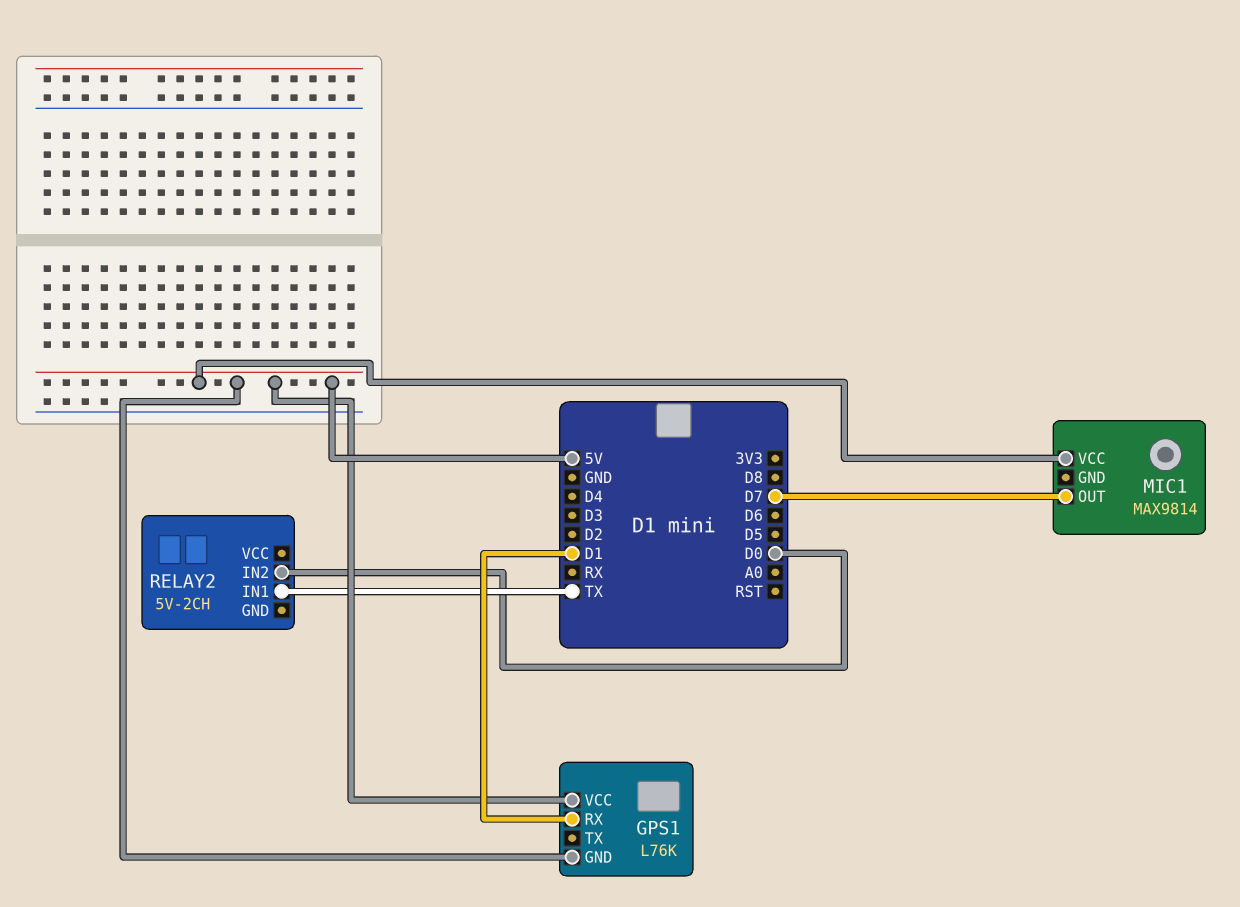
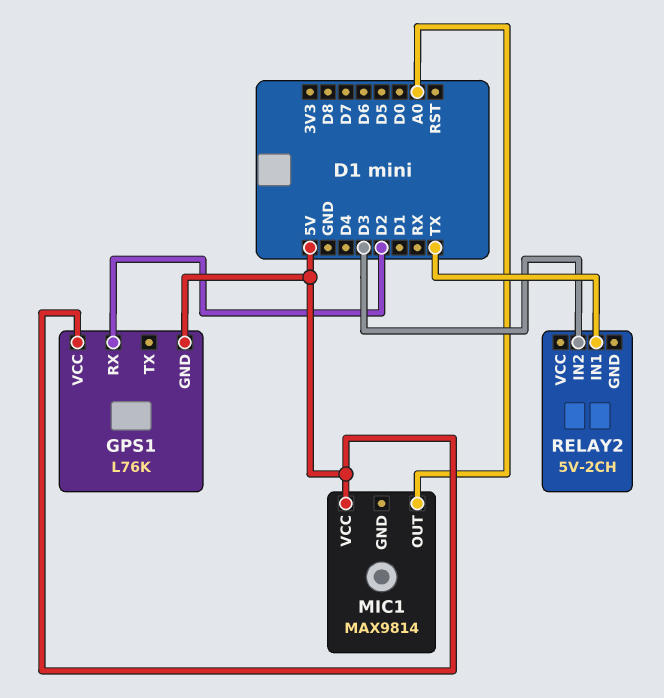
GPS1 pin RX: D1 -> D2
MIC1 pin OUT: D7 -> A0
RELAY2 pin IN2: D0 -> D3

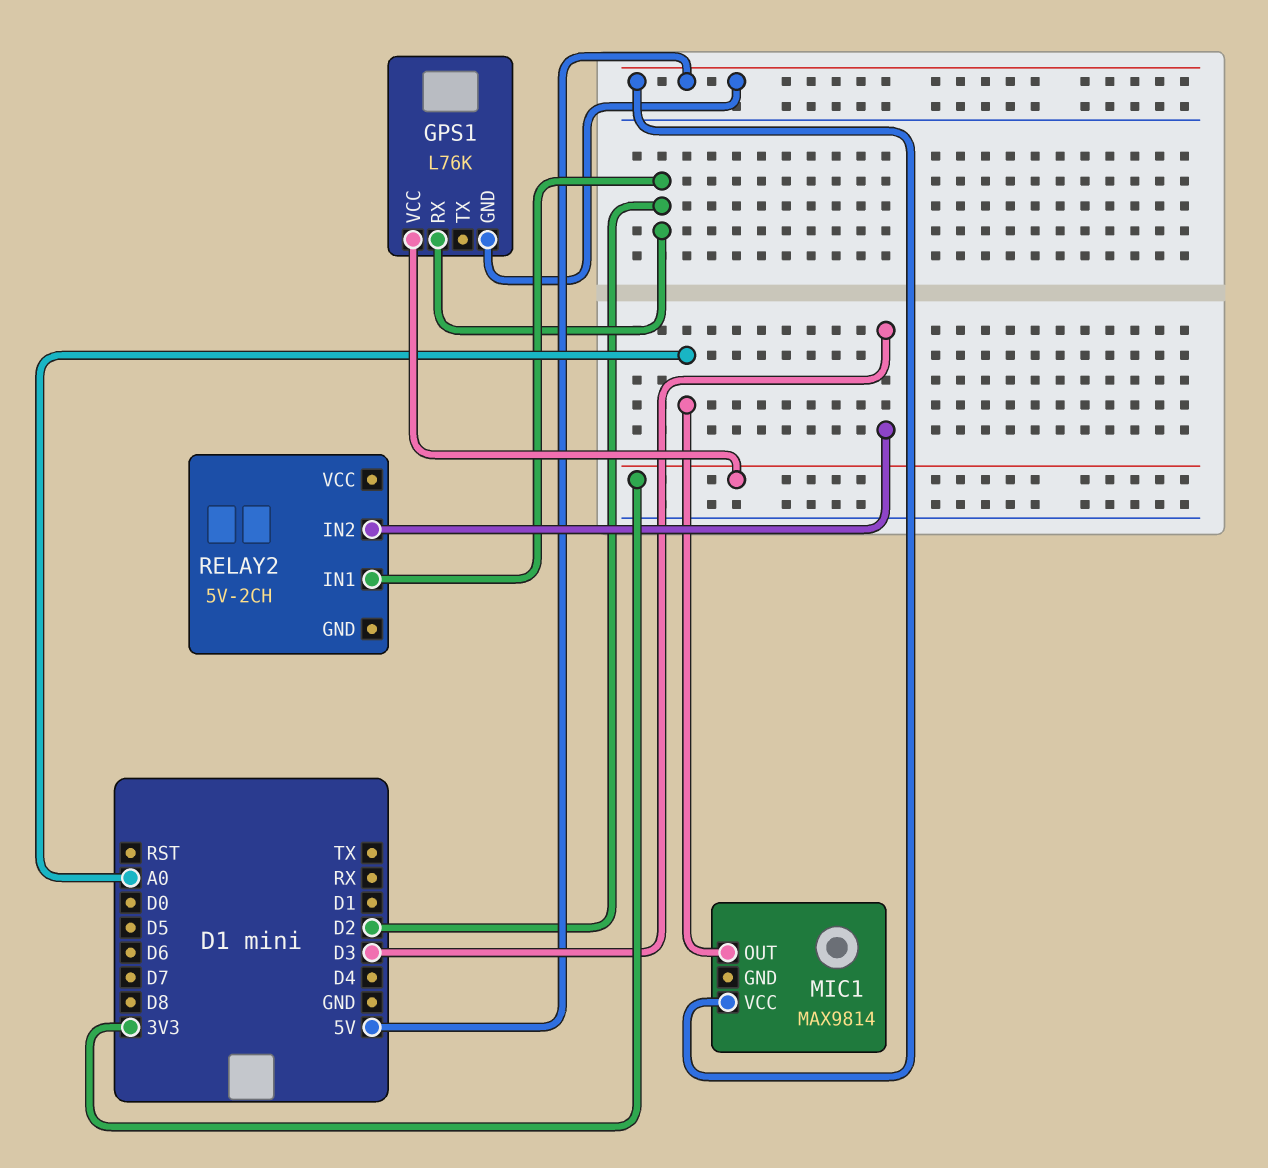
GPS1 pin VCC: 5V -> 3V3
RELAY2 pin IN1: TX -> D2

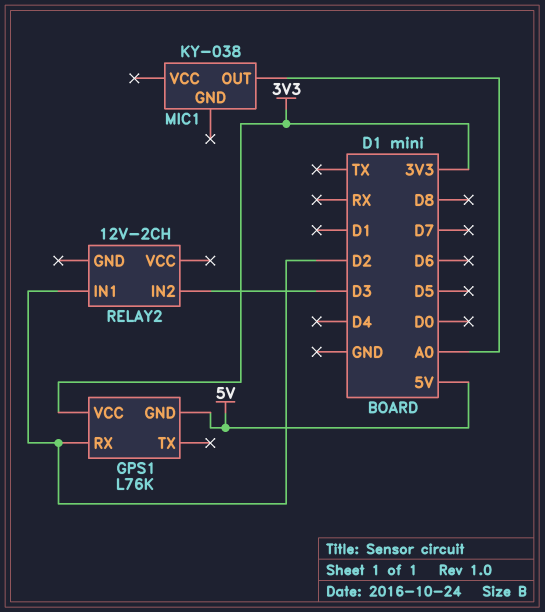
MIC1: MAX9814 -> KY-038
MIC1 pin VCC: 5V -> none
RELAY2: 5V-2CH -> 12V-2CH

